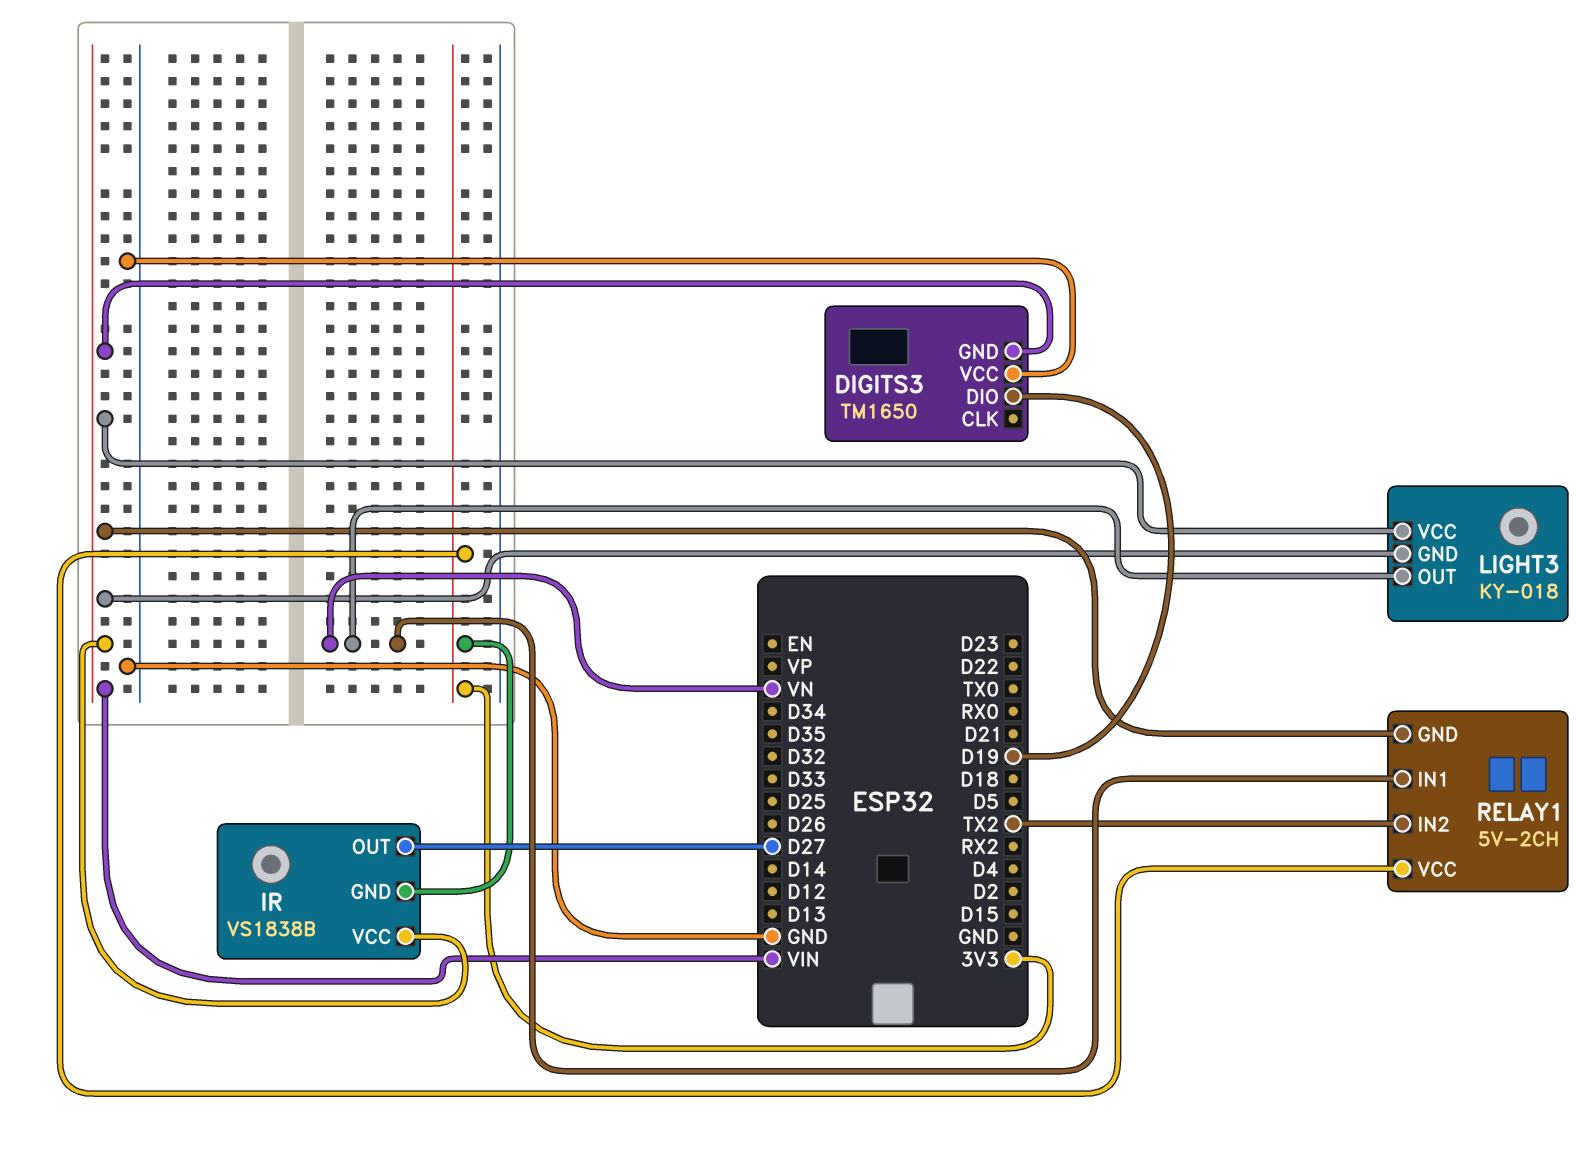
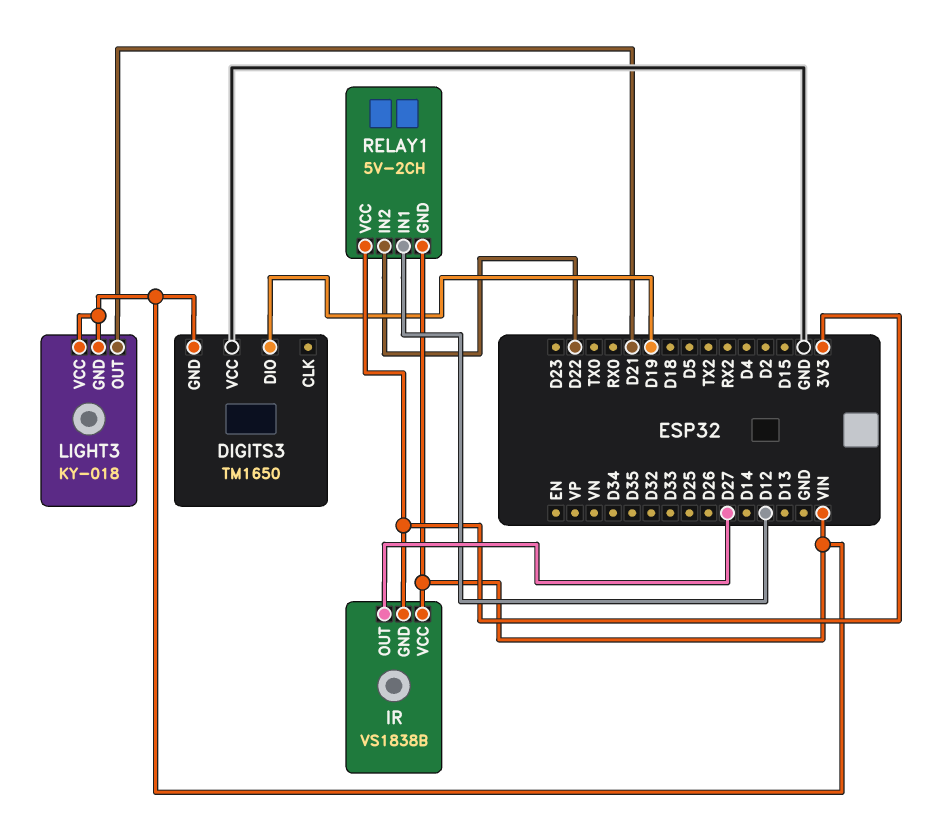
LIGHT3 pin OUT: VN -> D21
RELAY1 pin IN1: VN -> D12
RELAY1 pin IN2: TX2 -> D22

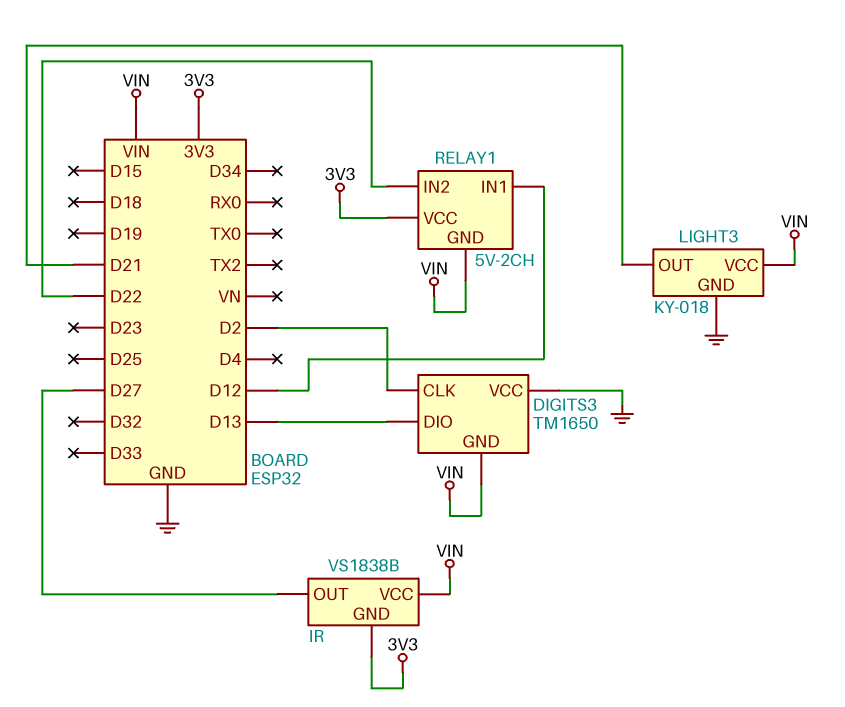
DIGITS3 pin CLK: none -> D2
DIGITS3 pin DIO: D19 -> D13
LIGHT3 pin GND: VIN -> GND

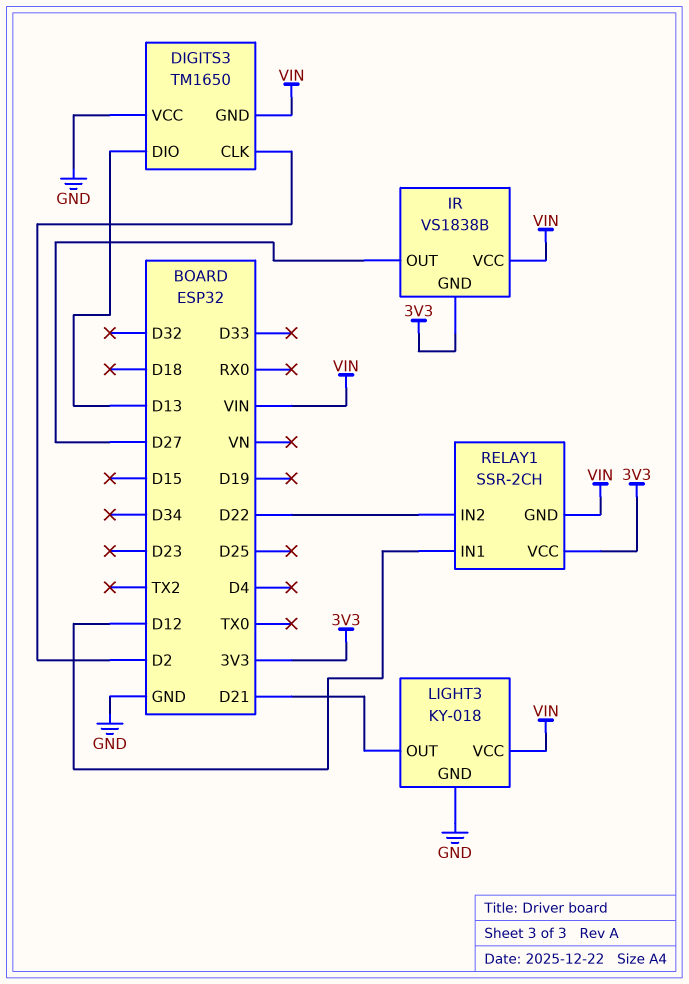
RELAY1: 5V-2CH -> SSR-2CH

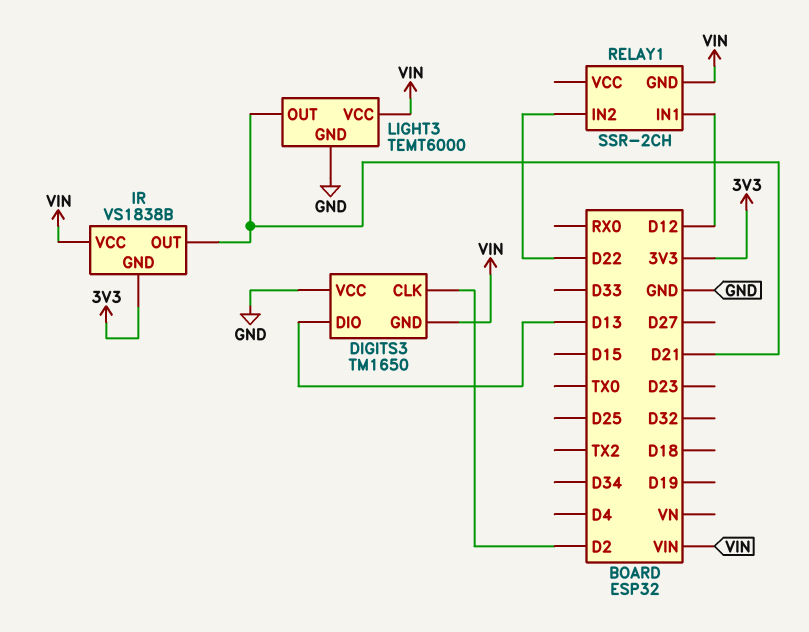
IR pin OUT: D27 -> D21
LIGHT3: KY-018 -> TEMT6000
RELAY1 pin VCC: 3V3 -> none

